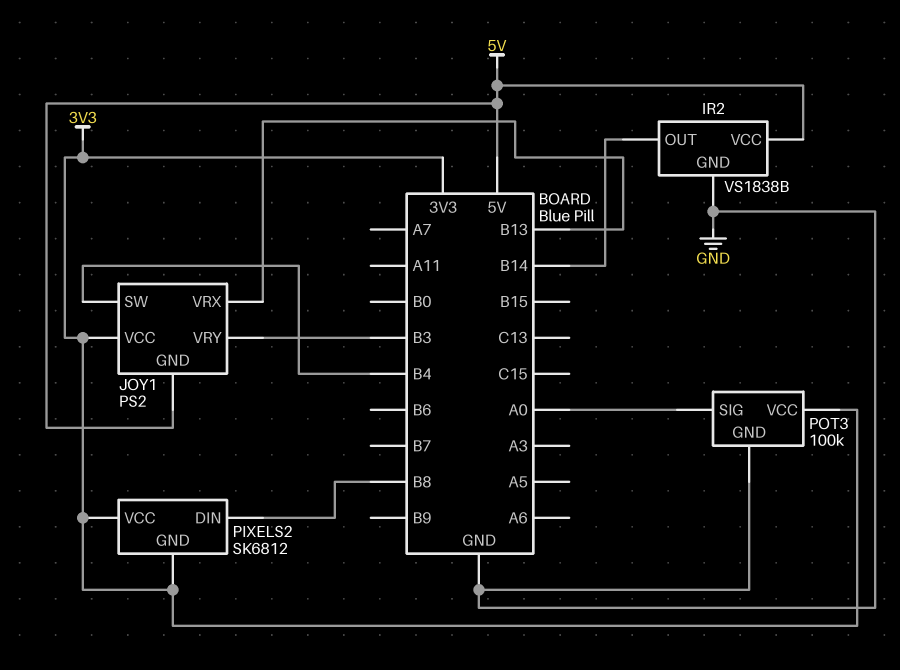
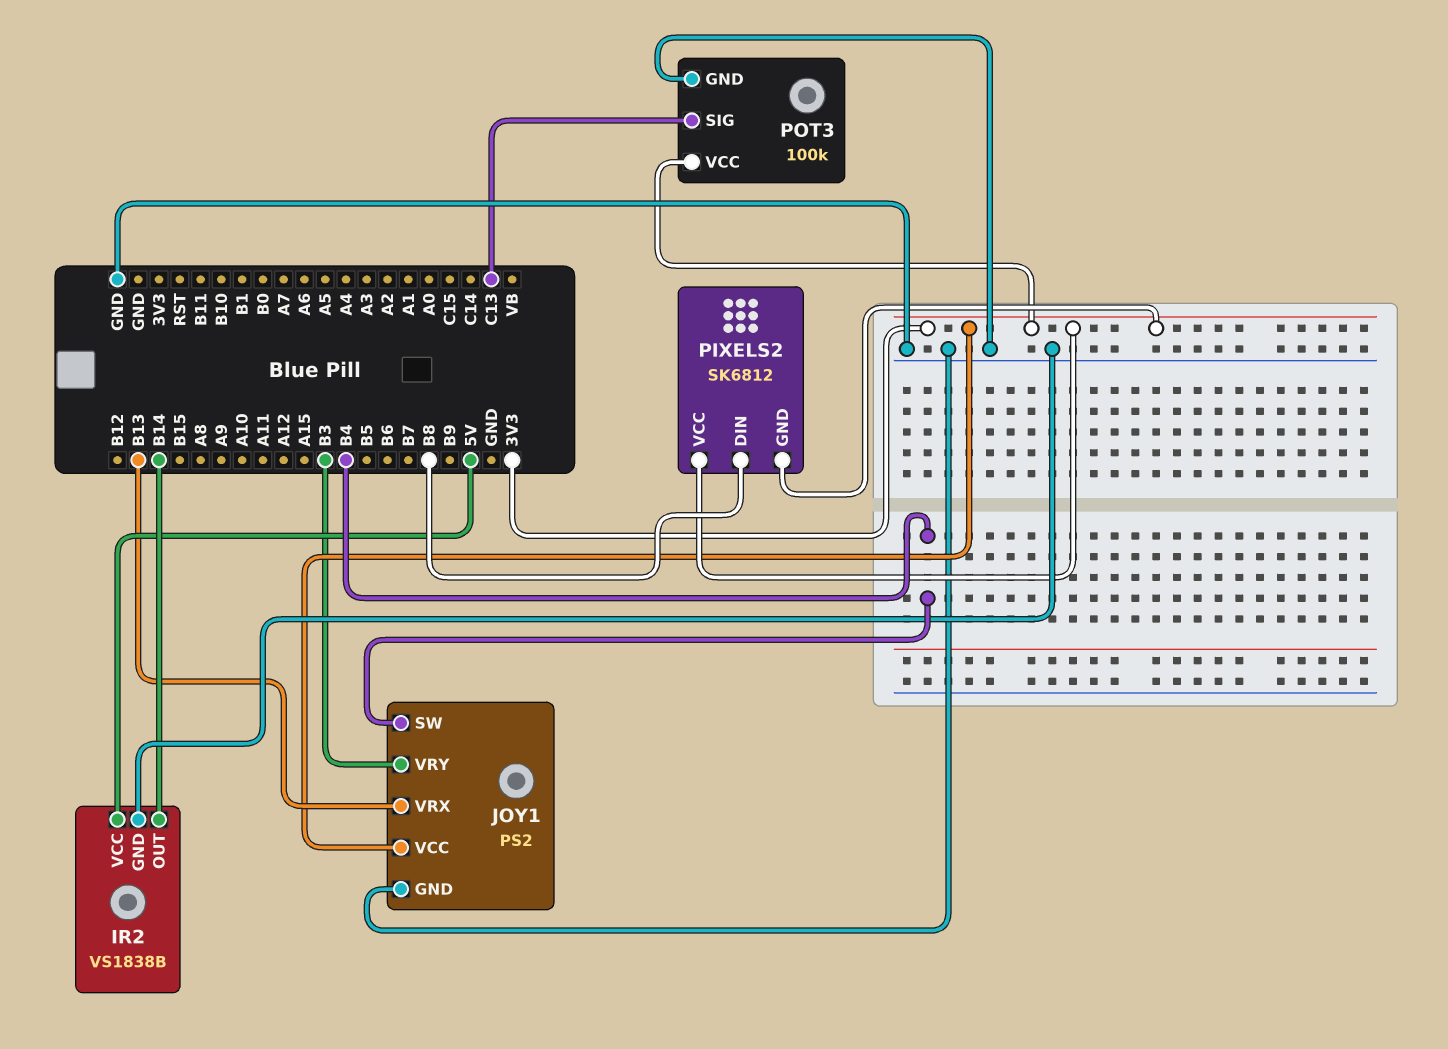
JOY1 pin GND: 5V -> GND
POT3 pin SIG: A0 -> C13

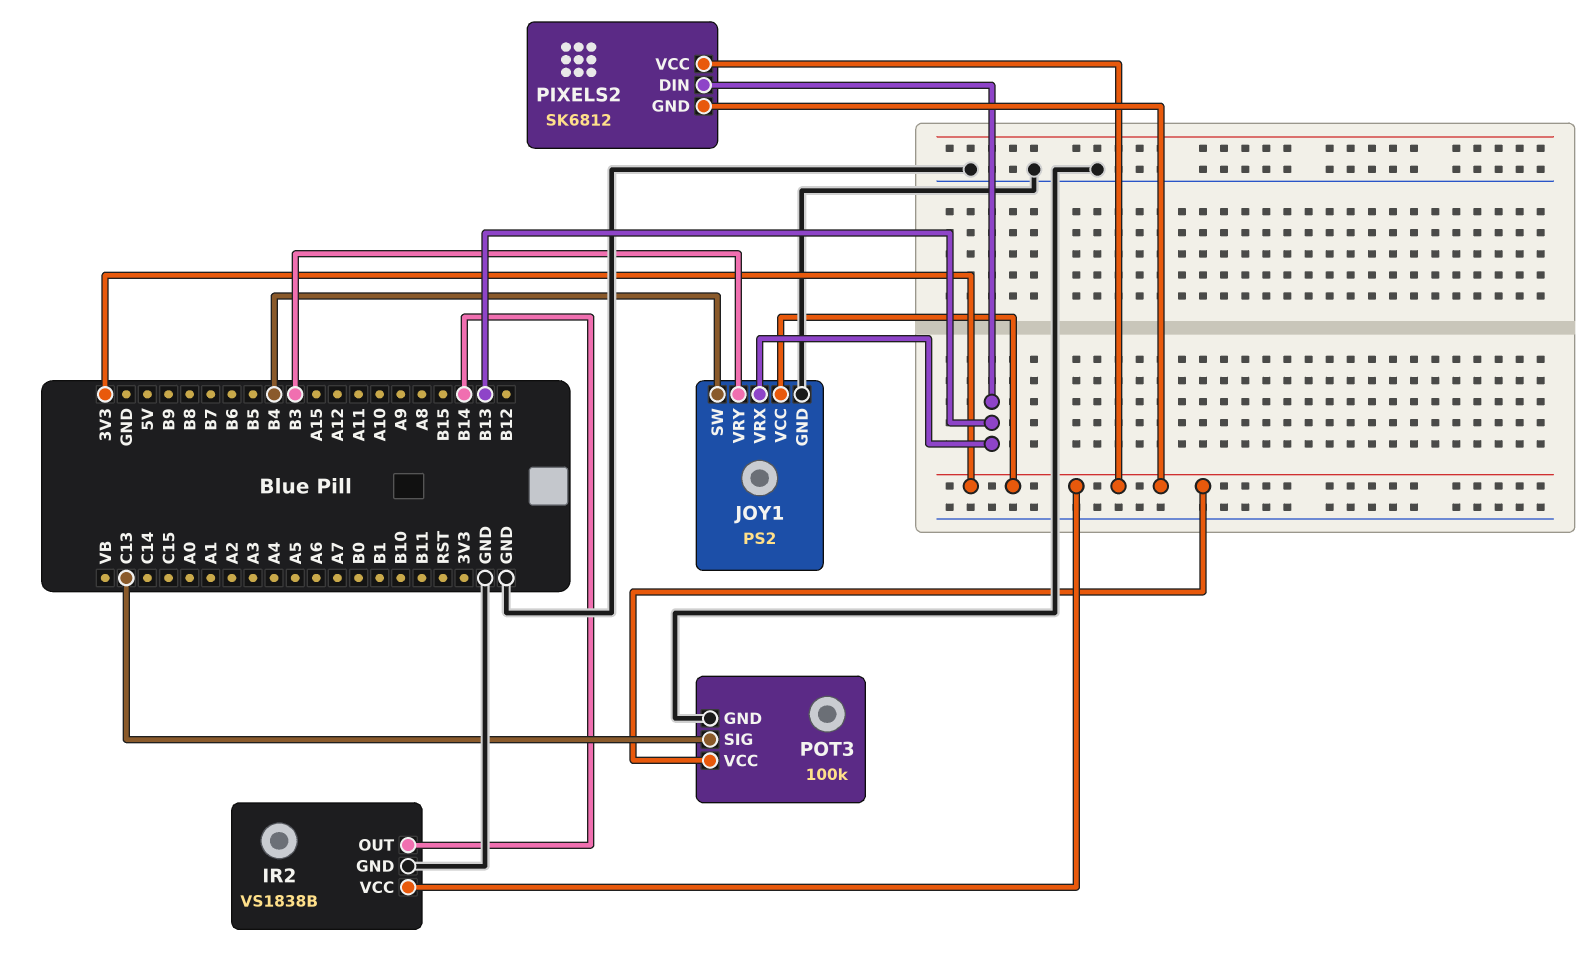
IR2 pin VCC: 5V -> 3V3
PIXELS2 pin DIN: B8 -> B13

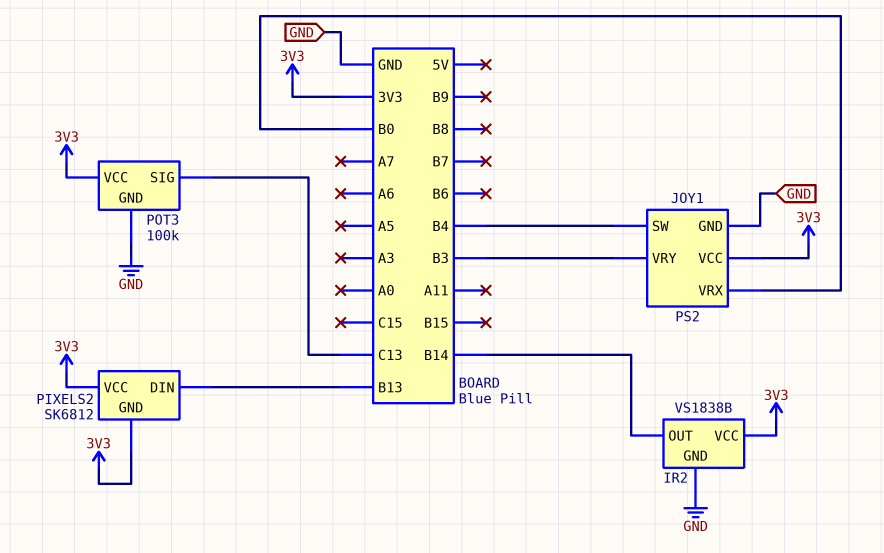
JOY1 pin VRX: B13 -> B0

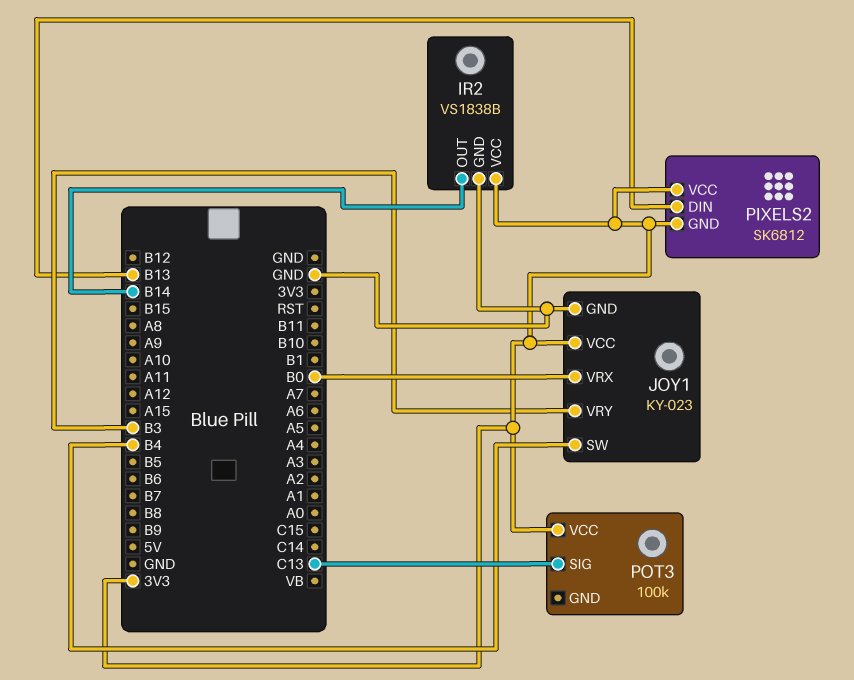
JOY1: PS2 -> KY-023
POT3 pin GND: GND -> none

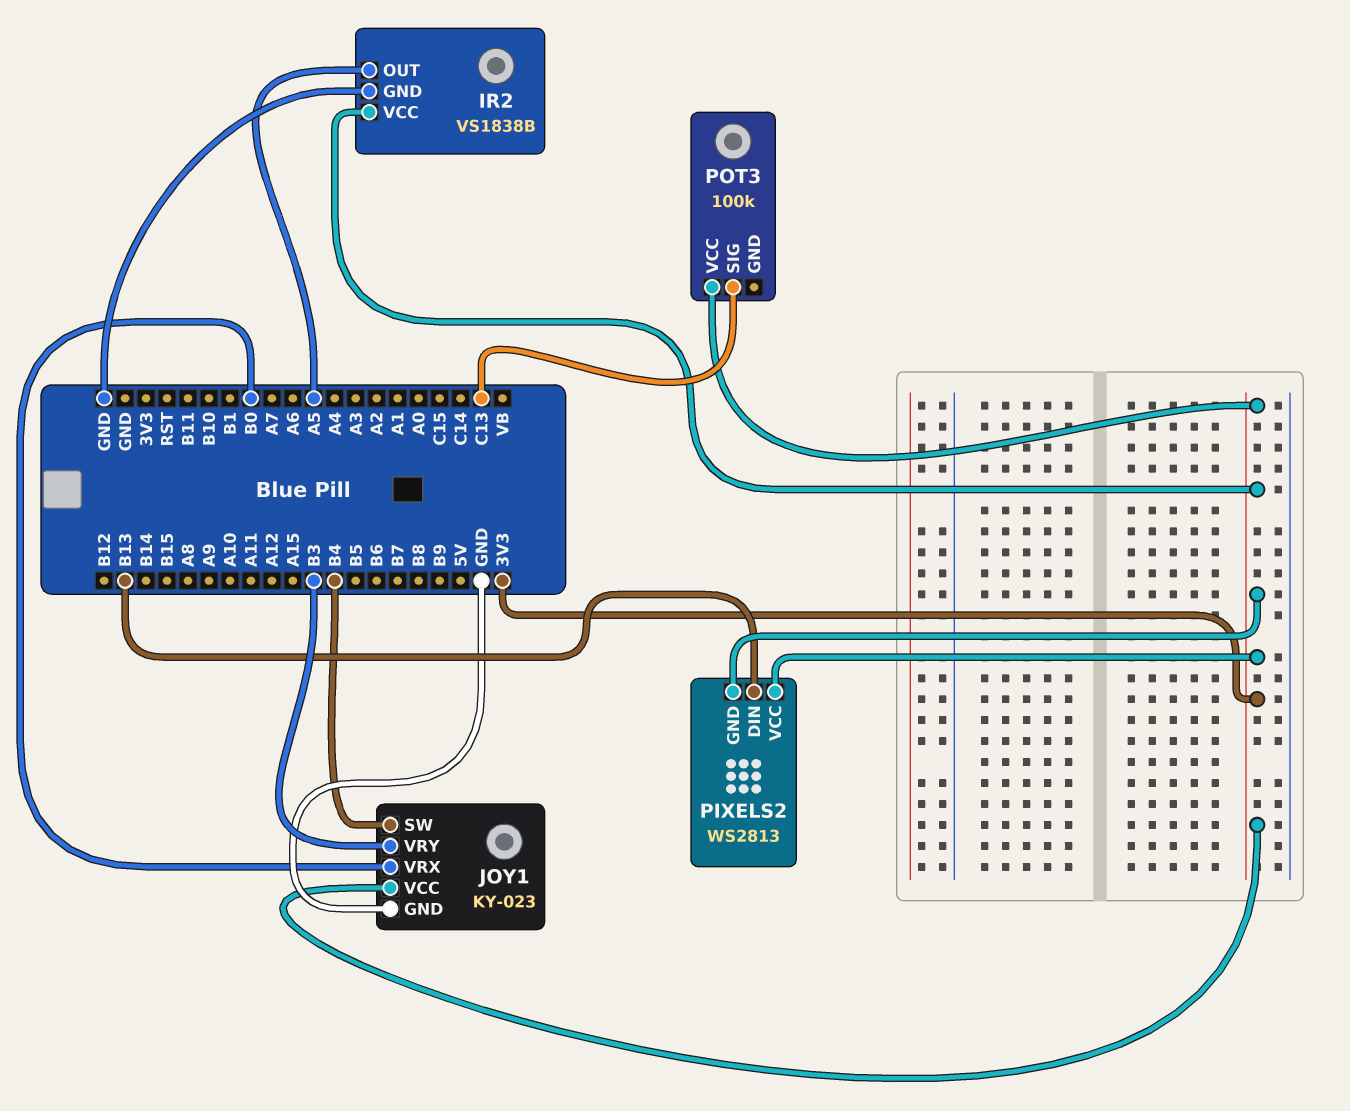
IR2 pin OUT: B14 -> A5
PIXELS2: SK6812 -> WS2813

